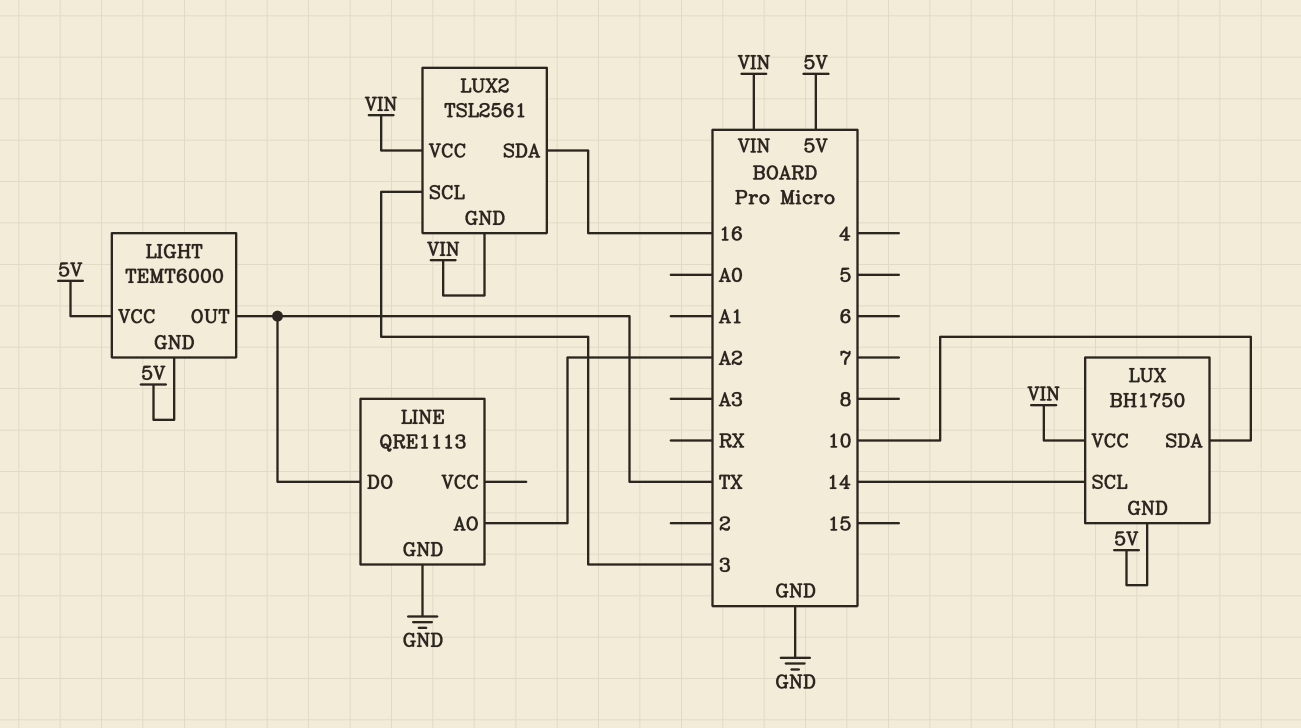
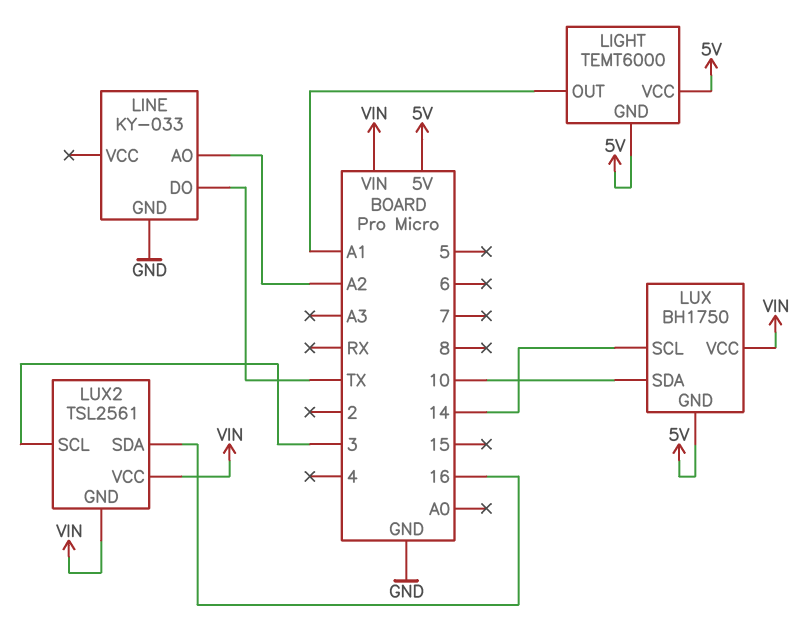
LIGHT pin OUT: TX -> A1
LINE: QRE1113 -> KY-033

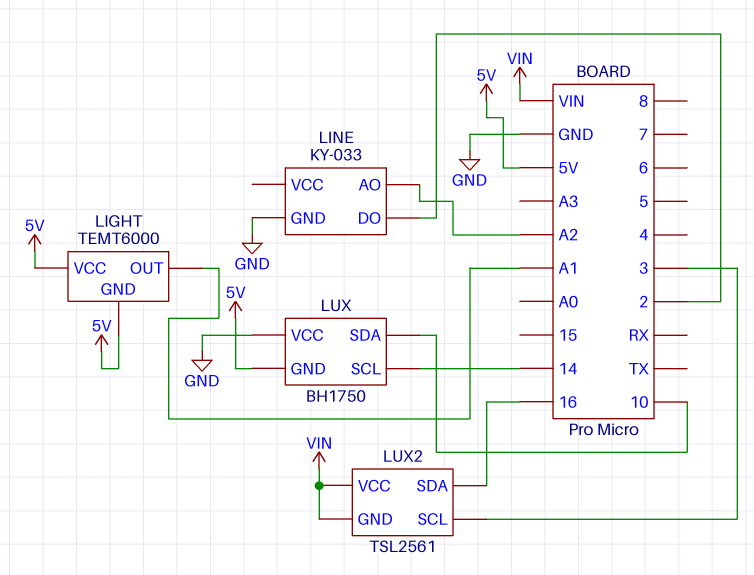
LINE pin DO: TX -> 2
LUX pin VCC: VIN -> GND

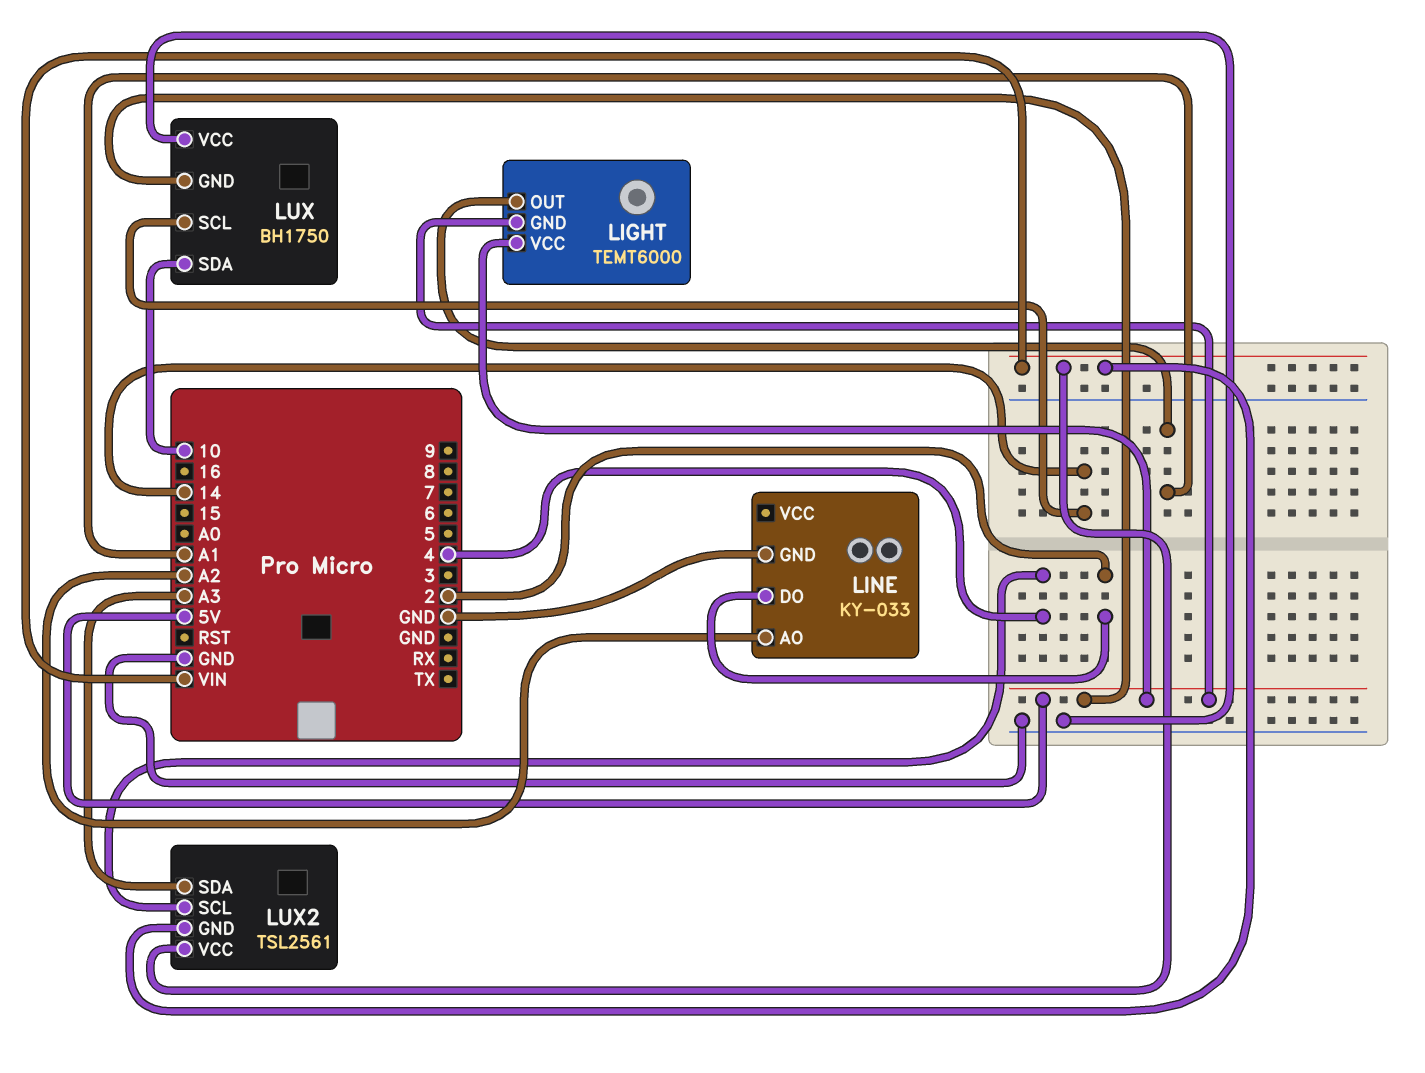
LUX2 pin SCL: 3 -> 4
LUX2 pin SDA: 16 -> A3

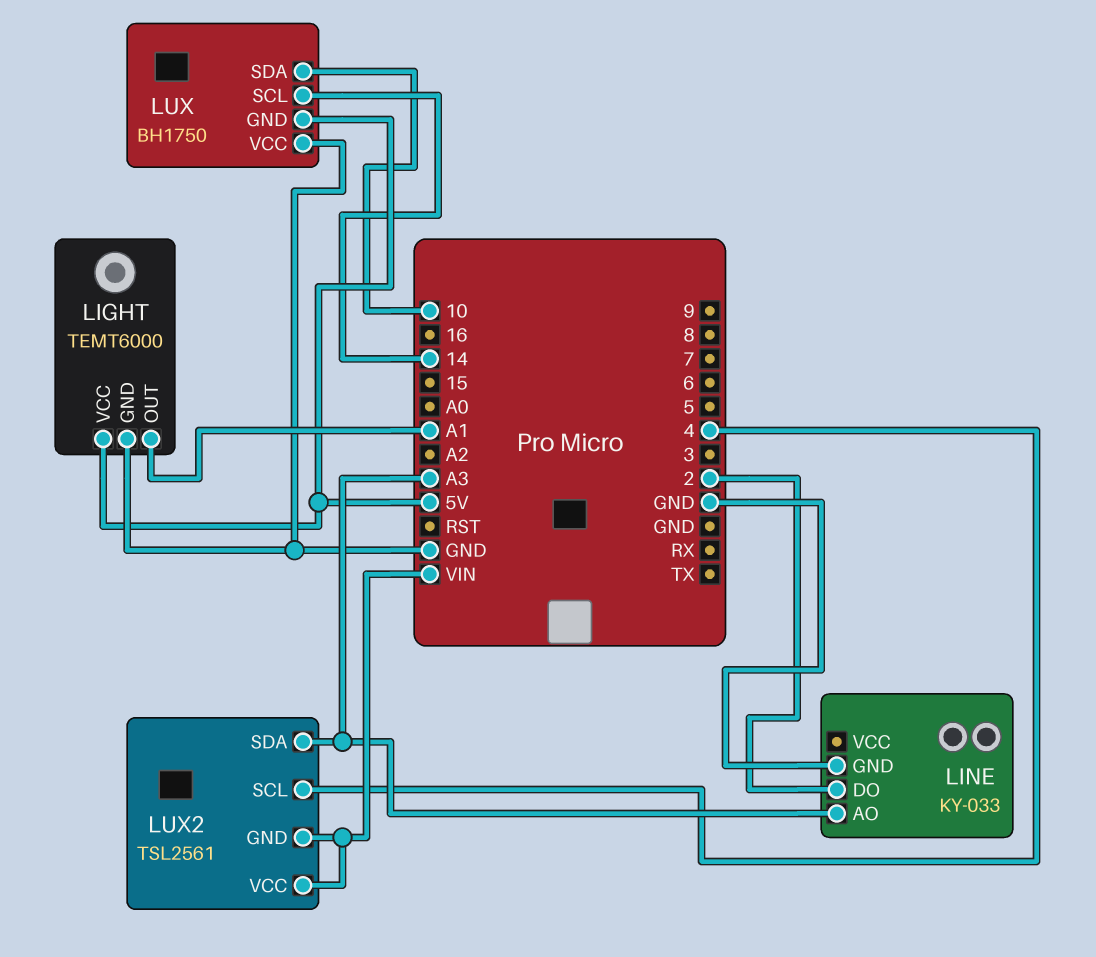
LIGHT pin GND: 5V -> GND
LINE pin AO: A2 -> A3

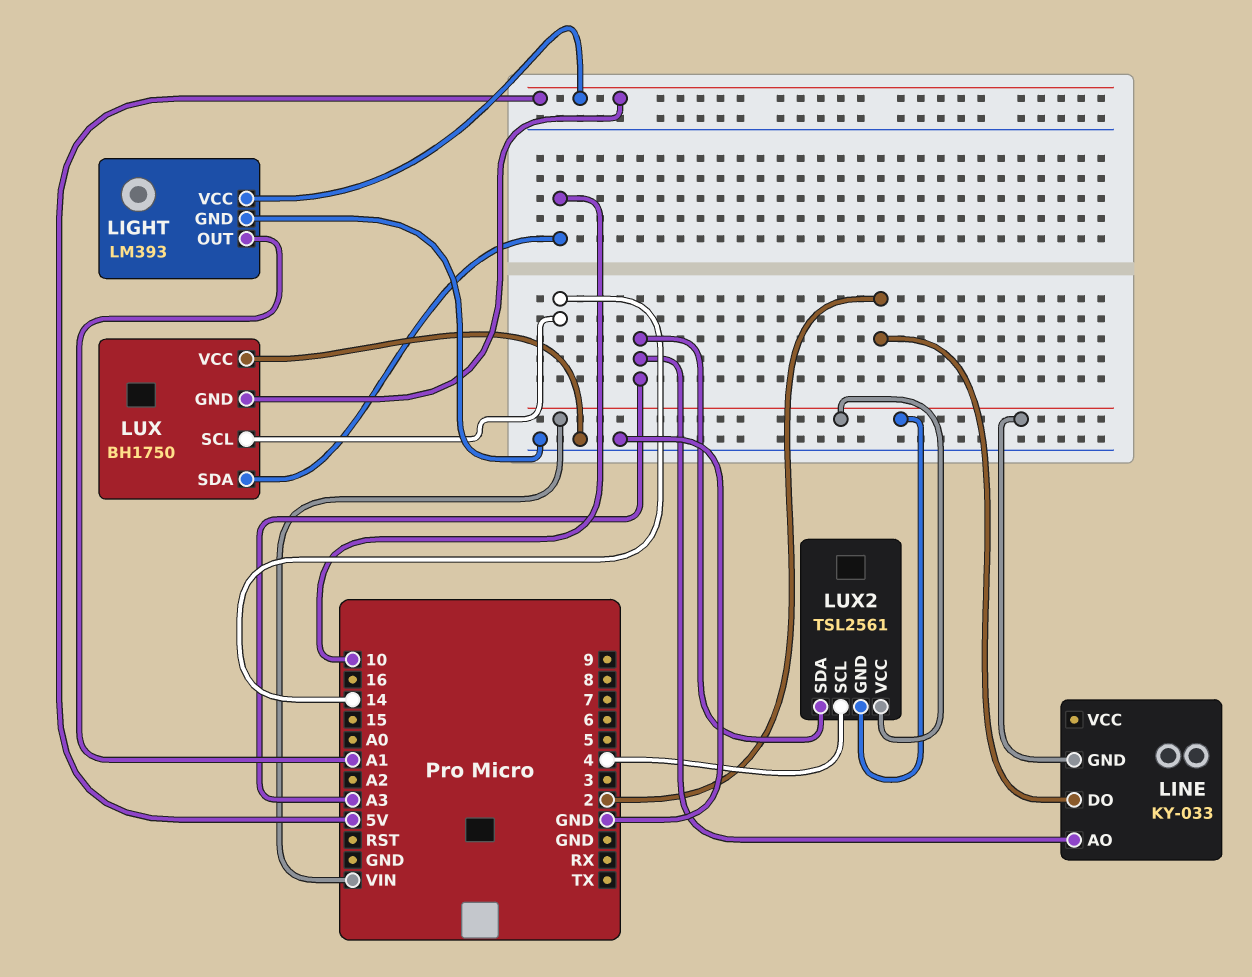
LIGHT: TEMT6000 -> LM393
LINE pin GND: GND -> VIN

